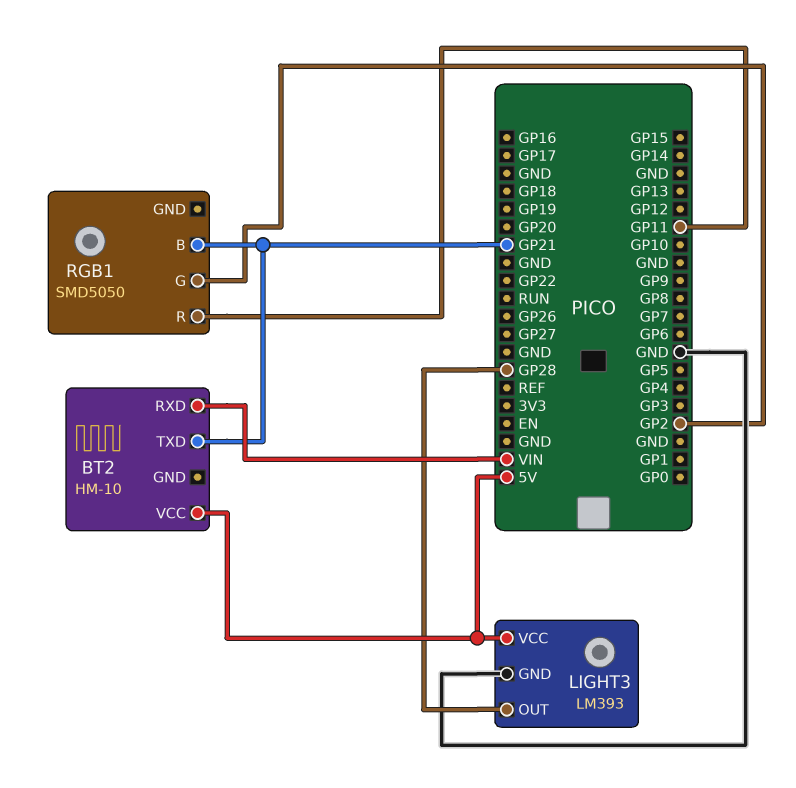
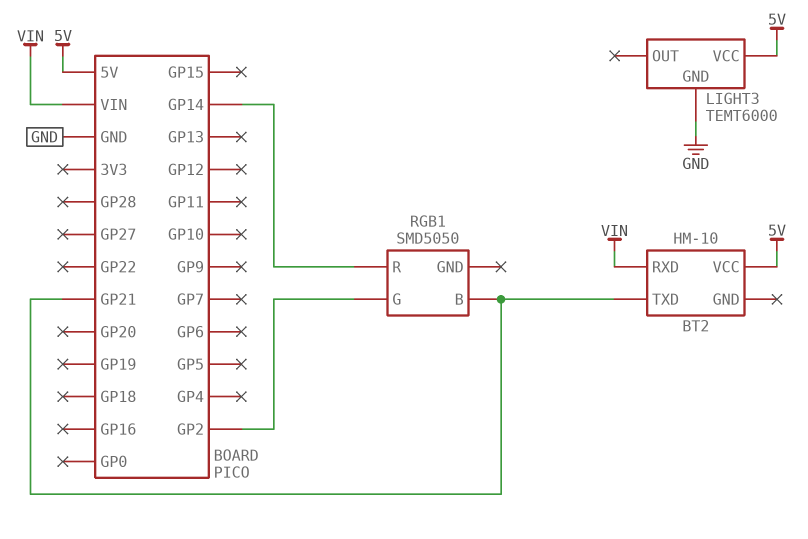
LIGHT3: LM393 -> TEMT6000
LIGHT3 pin OUT: GP28 -> none
RGB1 pin R: GP11 -> GP14

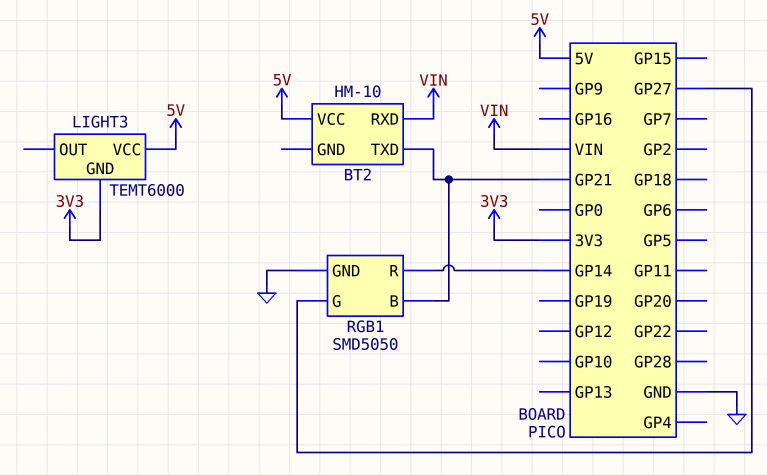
LIGHT3 pin GND: GND -> 3V3
RGB1 pin G: GP2 -> GP27
RGB1 pin GND: none -> GND

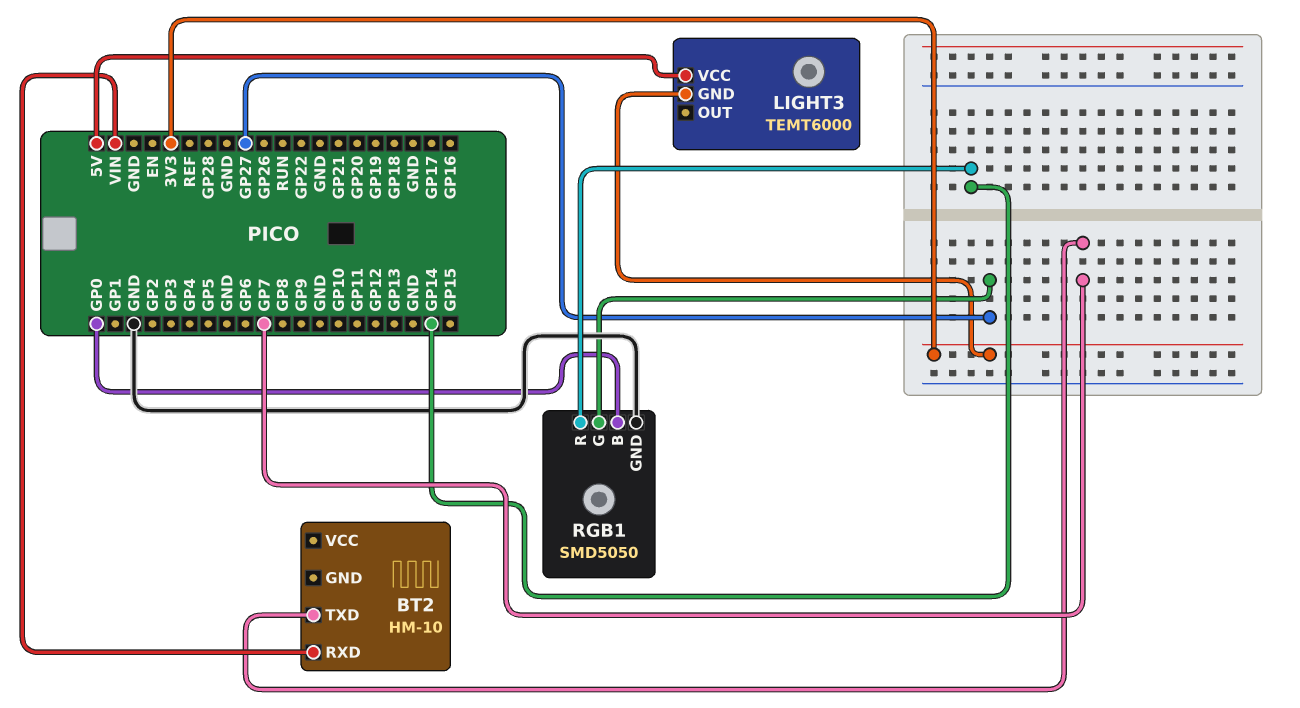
BT2 pin TXD: GP21 -> GP7
BT2 pin VCC: 5V -> none
RGB1 pin B: GP21 -> GP0

